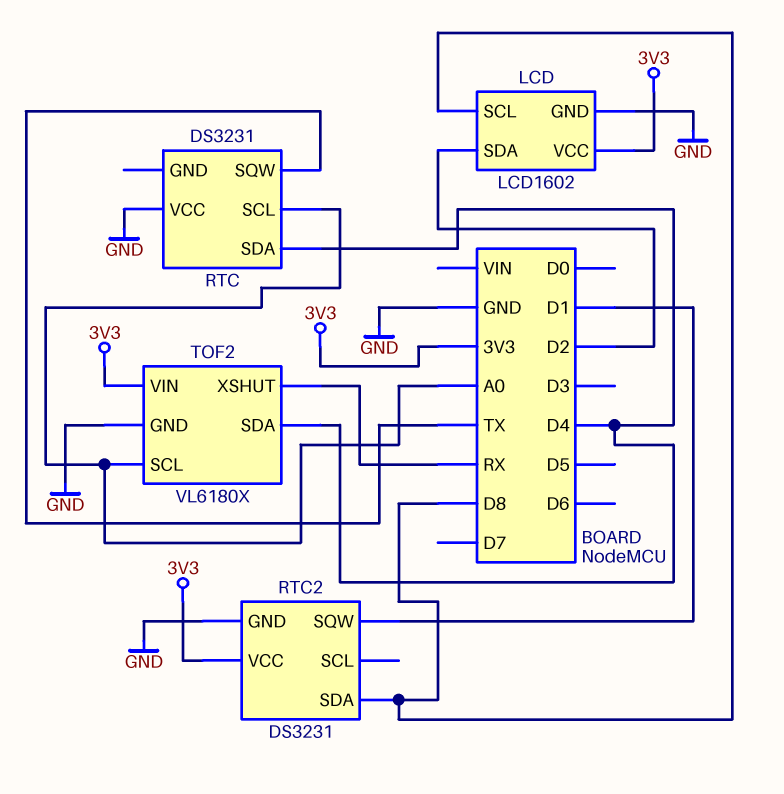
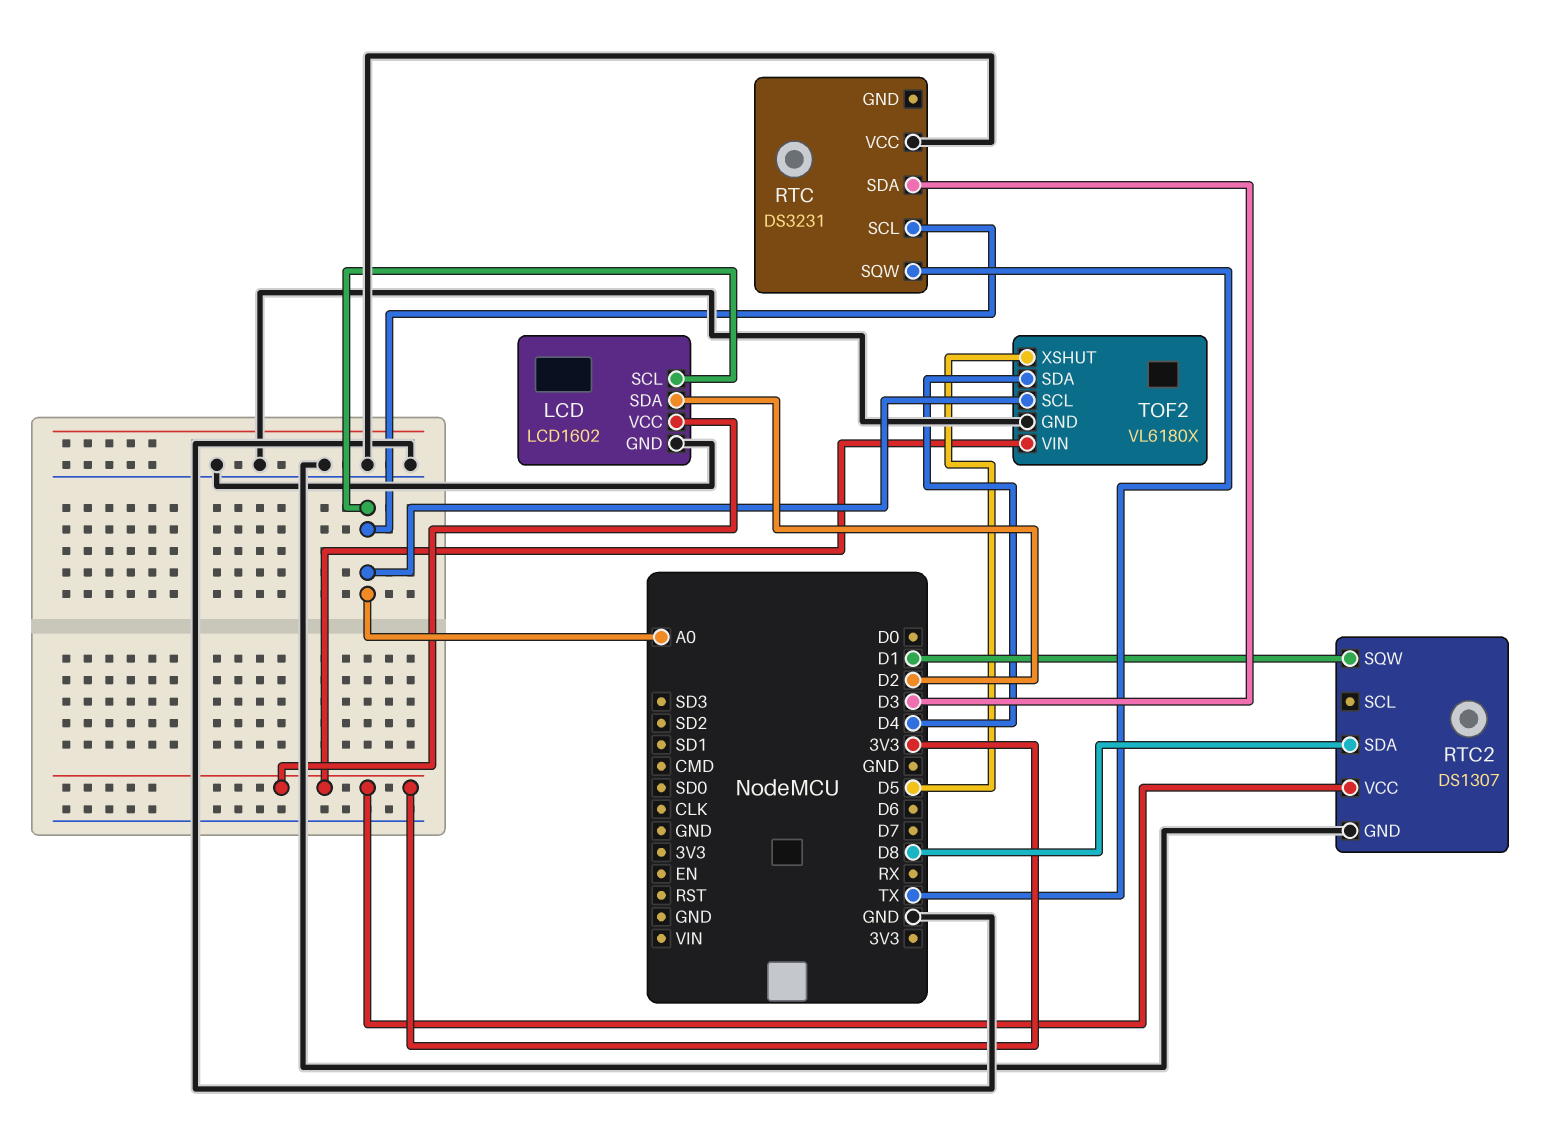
LCD pin SCL: D8 -> A0
RTC pin SDA: D4 -> D3
RTC2: DS3231 -> DS1307
TOF2 pin XSHUT: RX -> D5

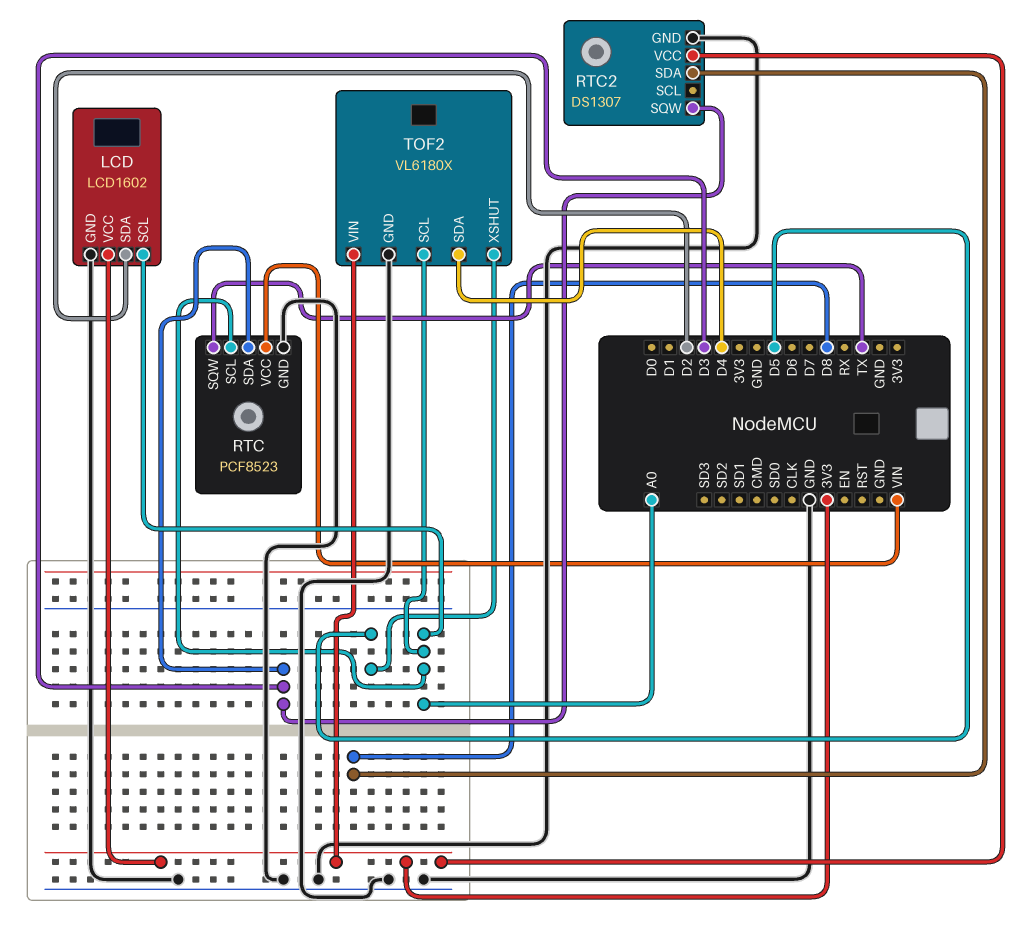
RTC: DS3231 -> PCF8523
RTC pin GND: none -> GND
RTC pin VCC: GND -> VIN
RTC2 pin SQW: D1 -> D3

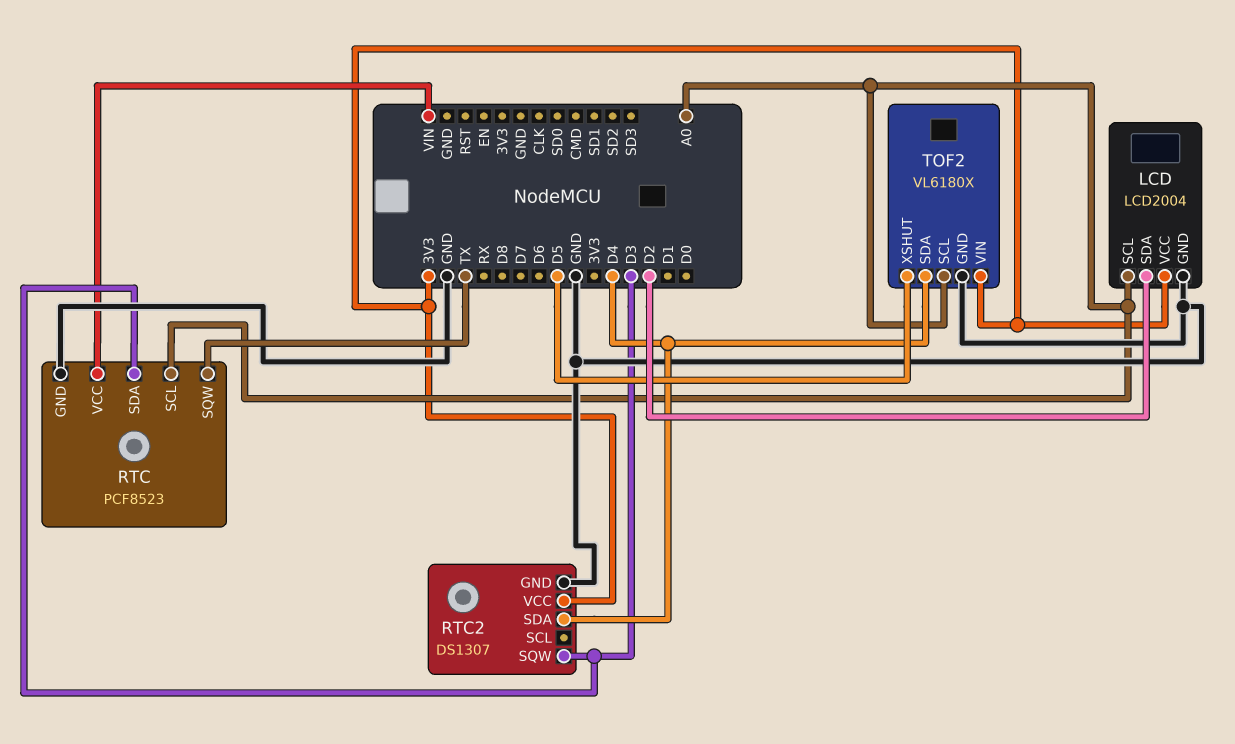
LCD: LCD1602 -> LCD2004
RTC2 pin SDA: D8 -> D4

